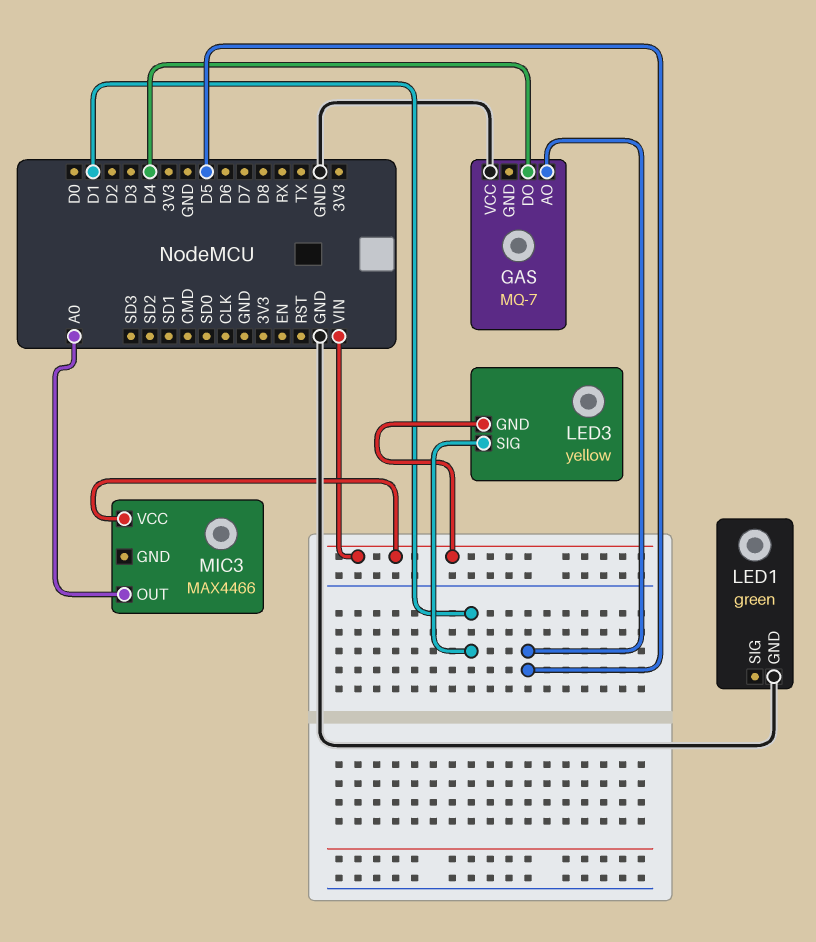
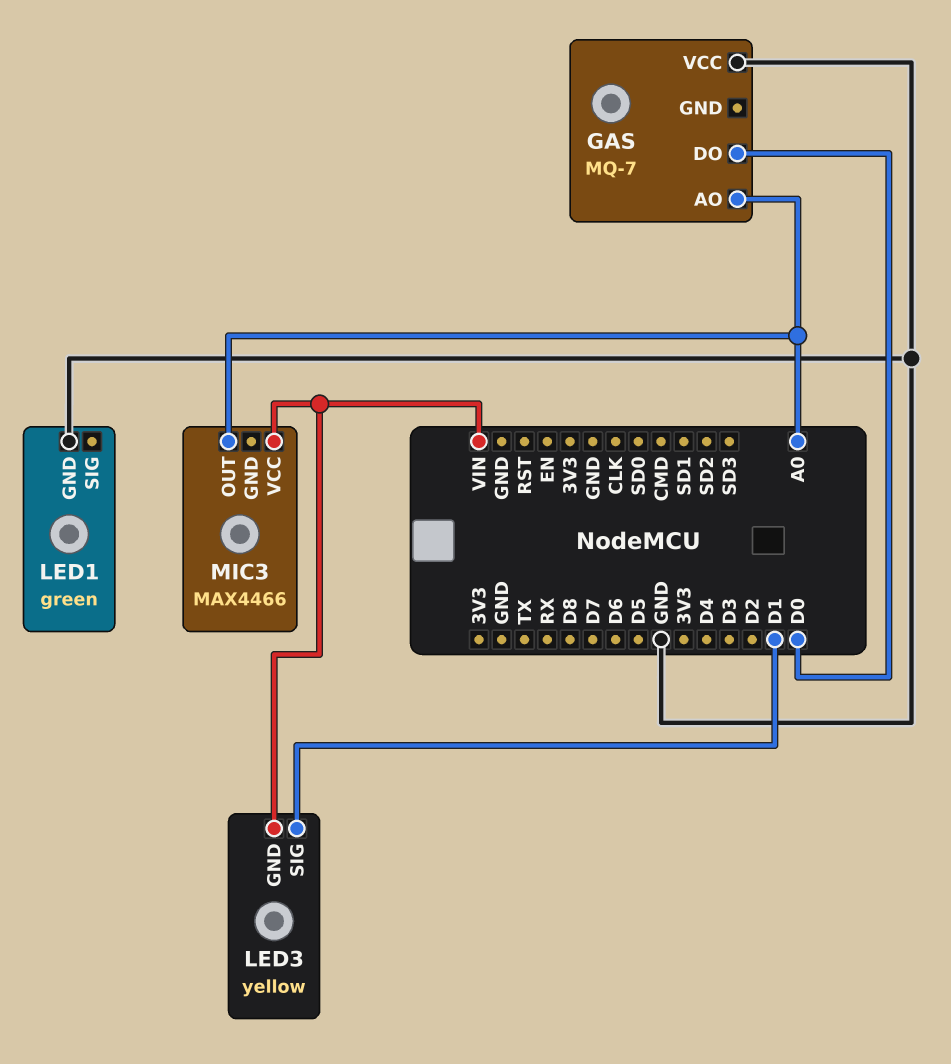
GAS pin AO: D5 -> A0
GAS pin DO: D4 -> D0

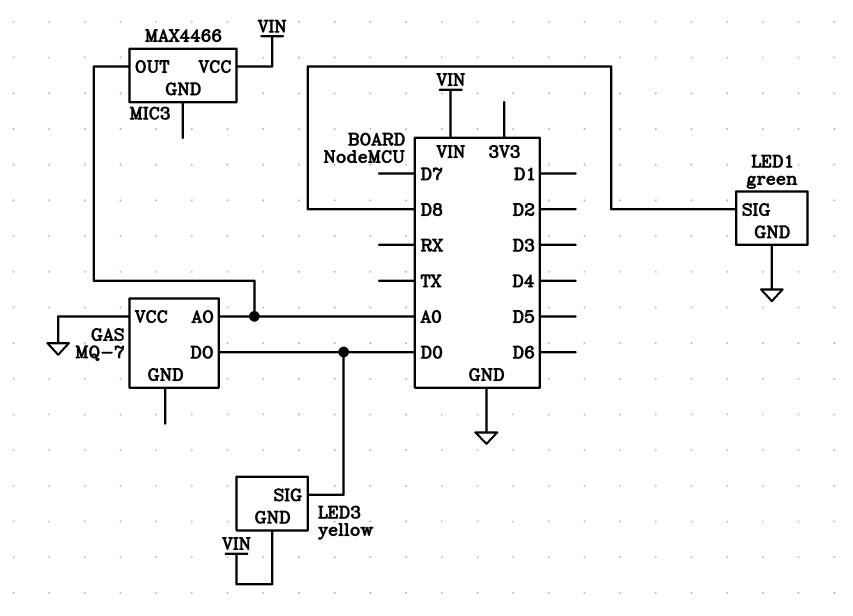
LED1 pin SIG: none -> D8
LED3 pin SIG: D1 -> D0

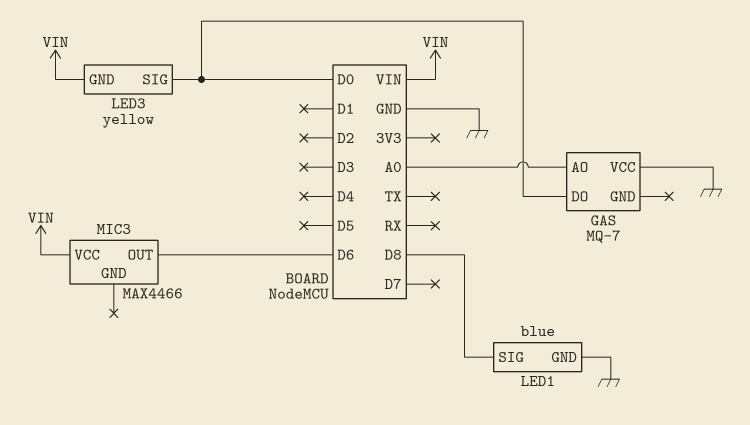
LED1: green -> blue
MIC3 pin OUT: A0 -> D6

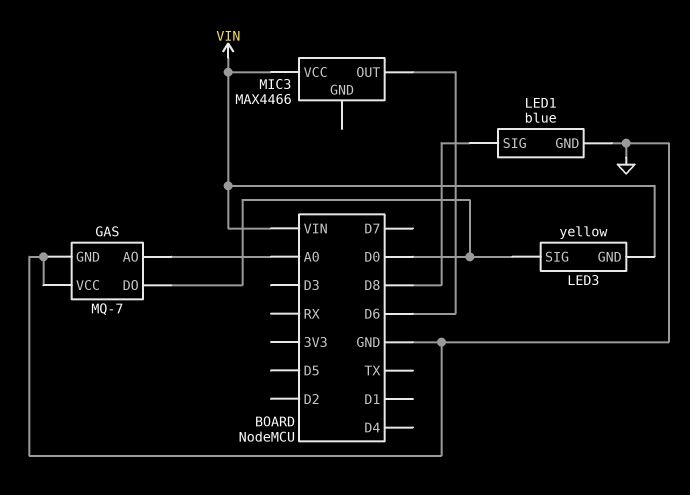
GAS pin GND: none -> GND

